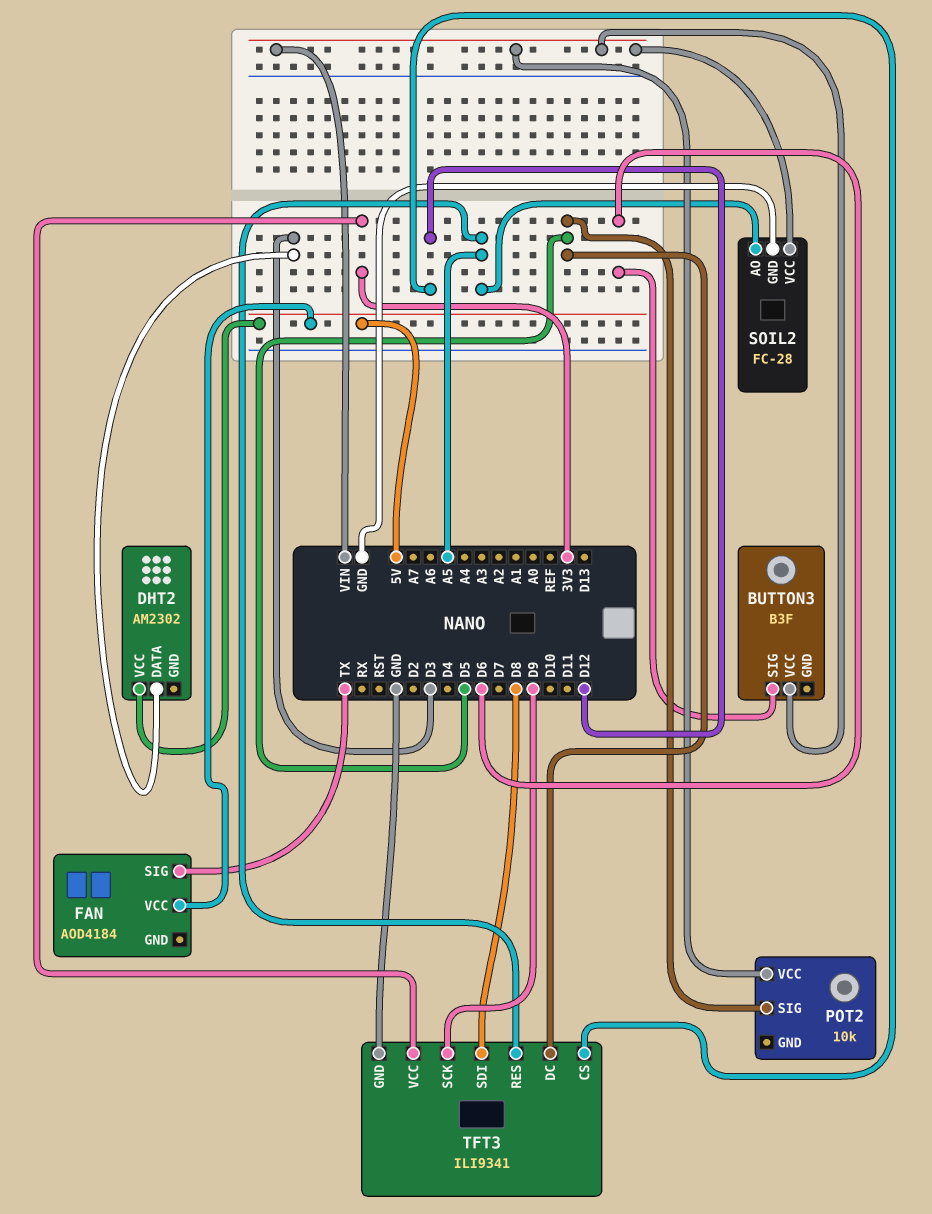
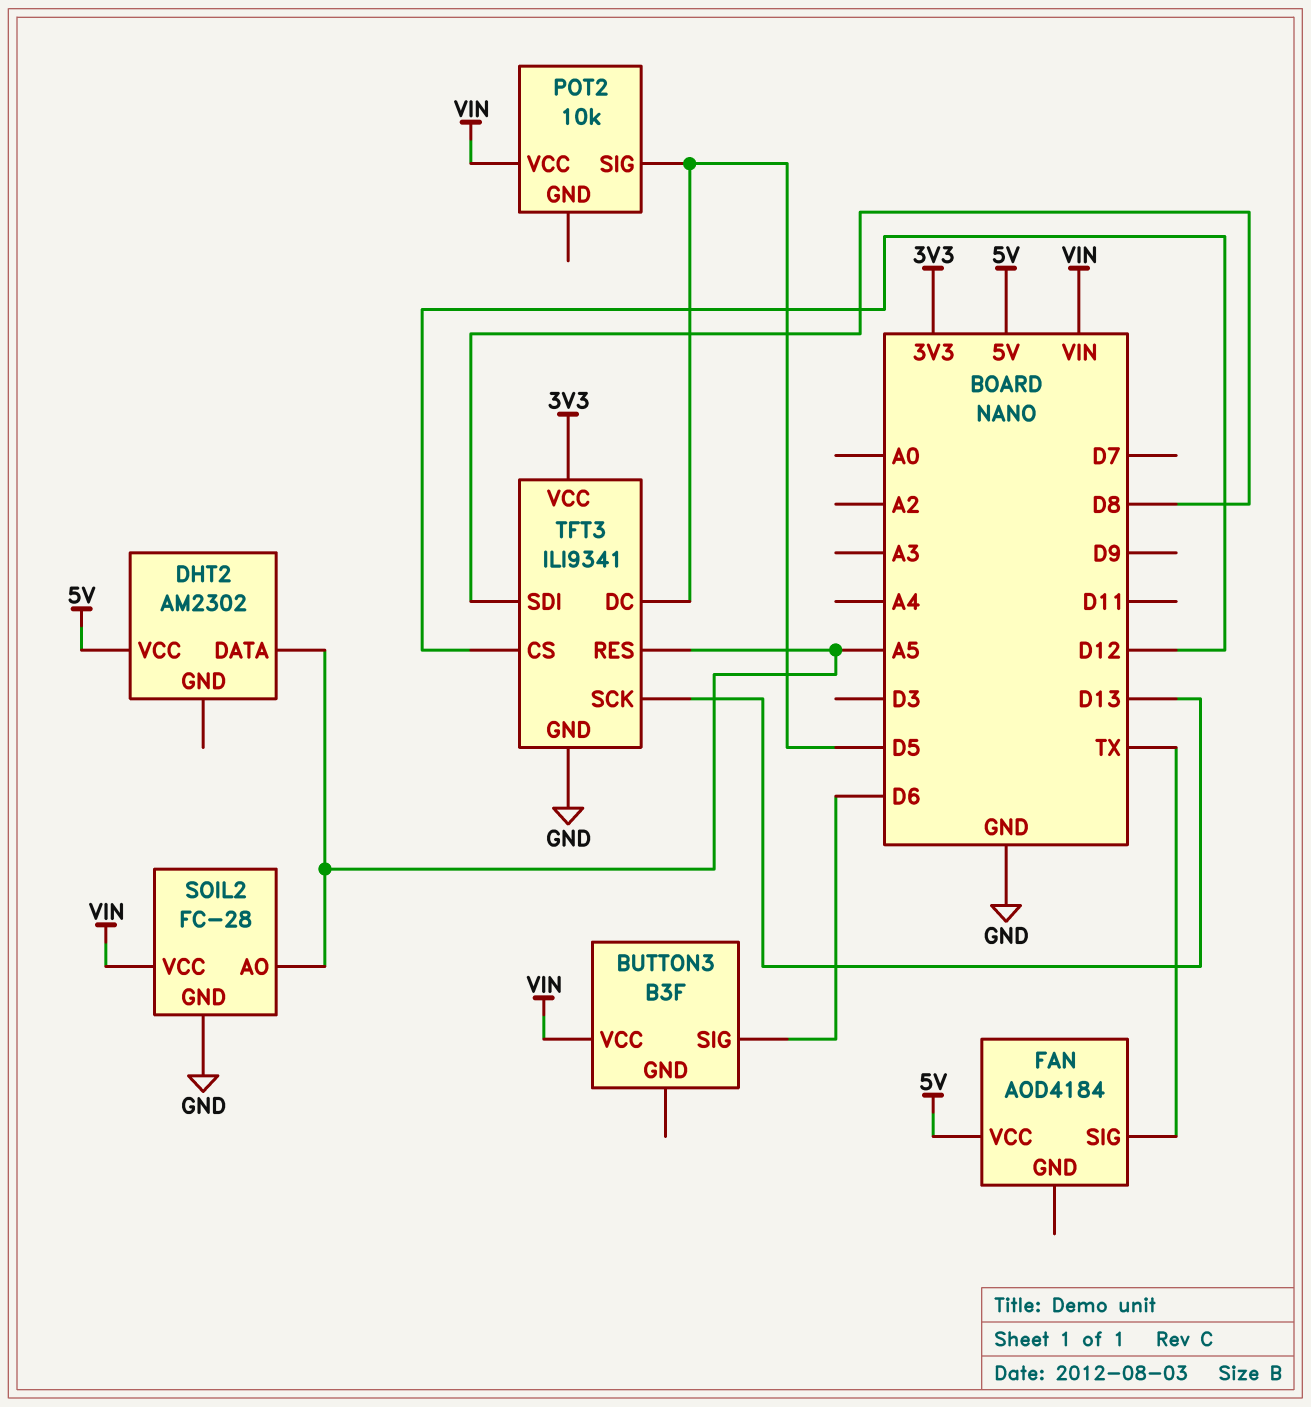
DHT2 pin DATA: D3 -> A5
TFT3 pin SCK: D9 -> D13

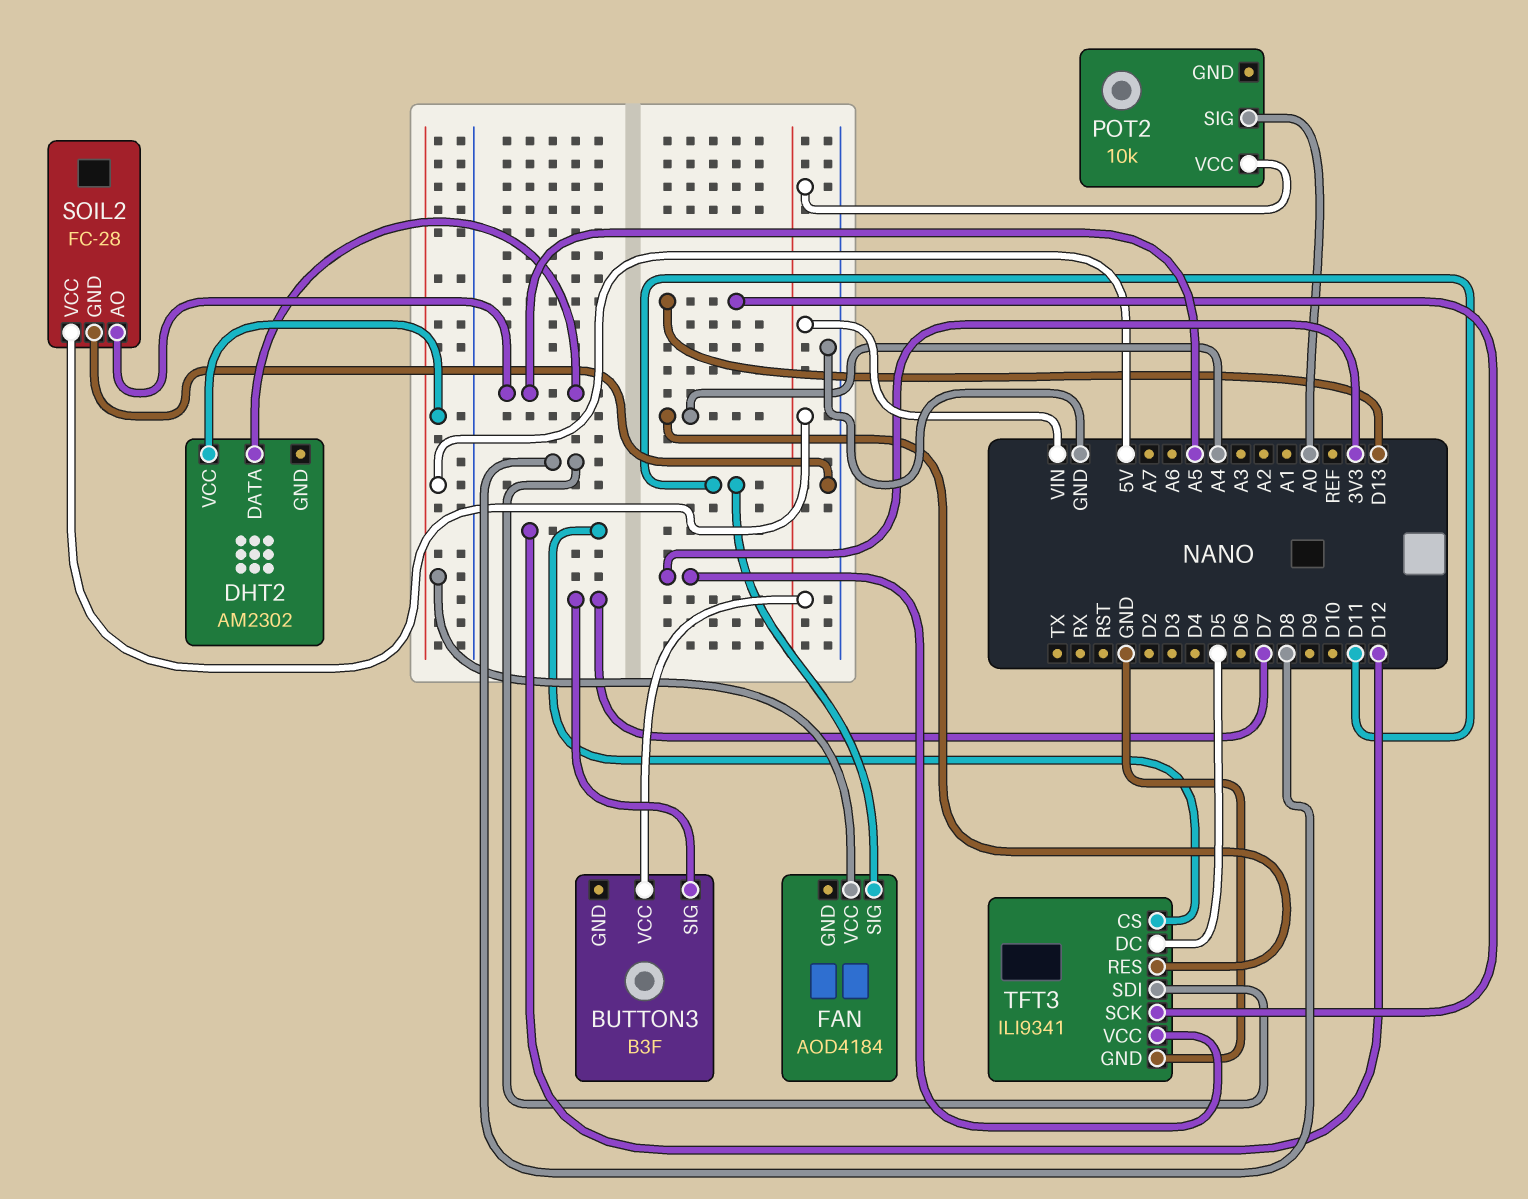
BUTTON3 pin SIG: D6 -> D7
FAN pin SIG: TX -> D11
POT2 pin SIG: D5 -> A0
TFT3 pin RES: A5 -> A4

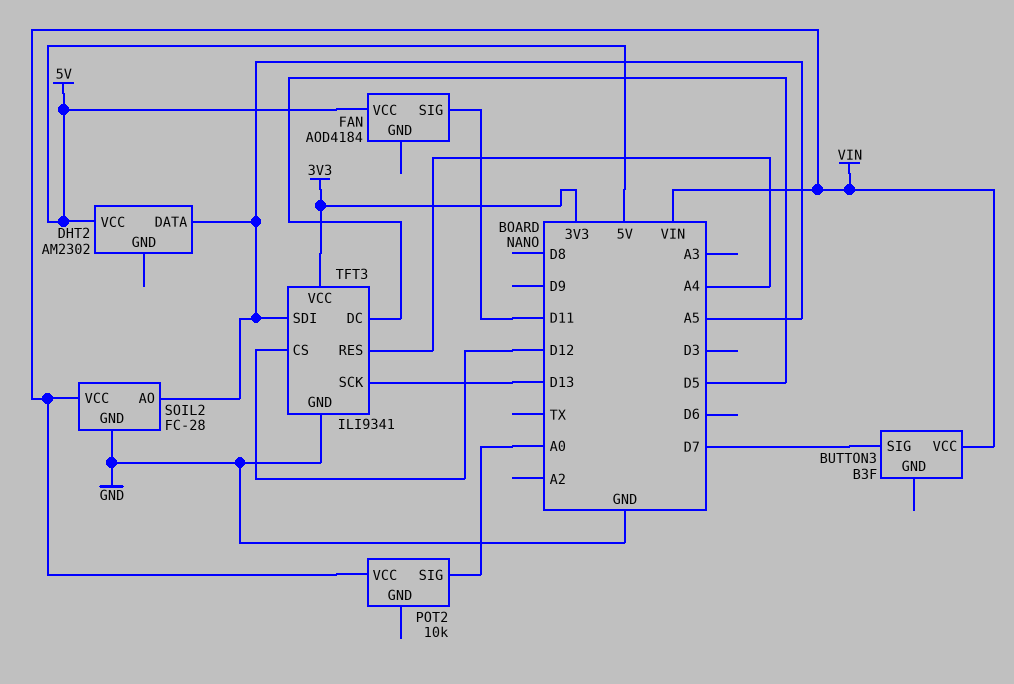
TFT3 pin SDI: D8 -> A5

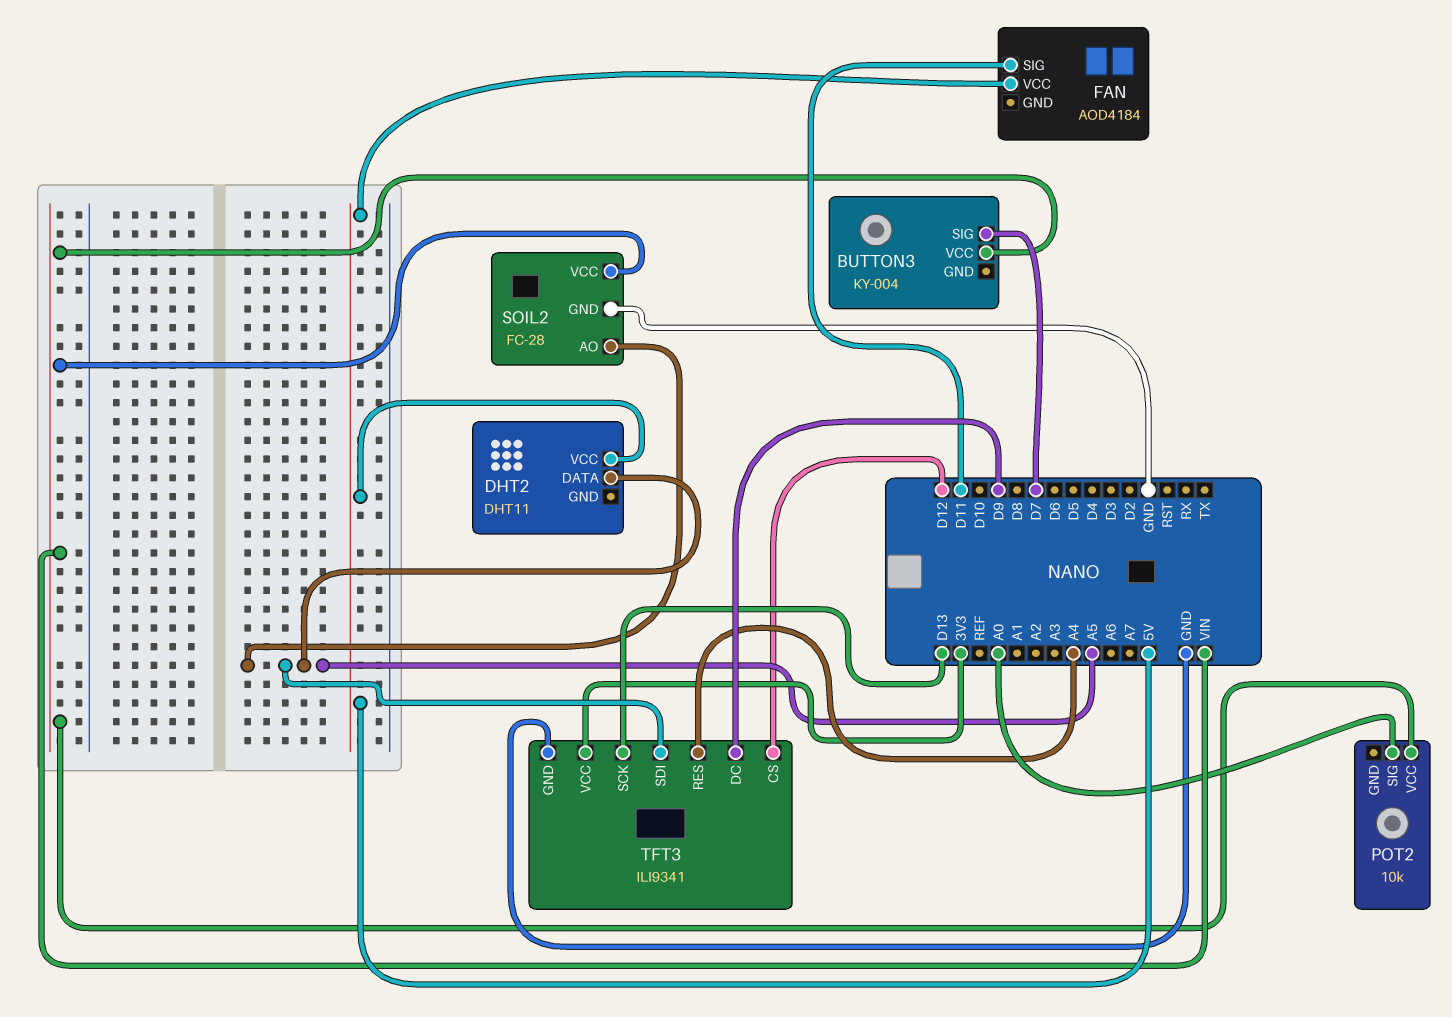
BUTTON3: B3F -> KY-004
DHT2: AM2302 -> DHT11
TFT3 pin DC: D5 -> D9

